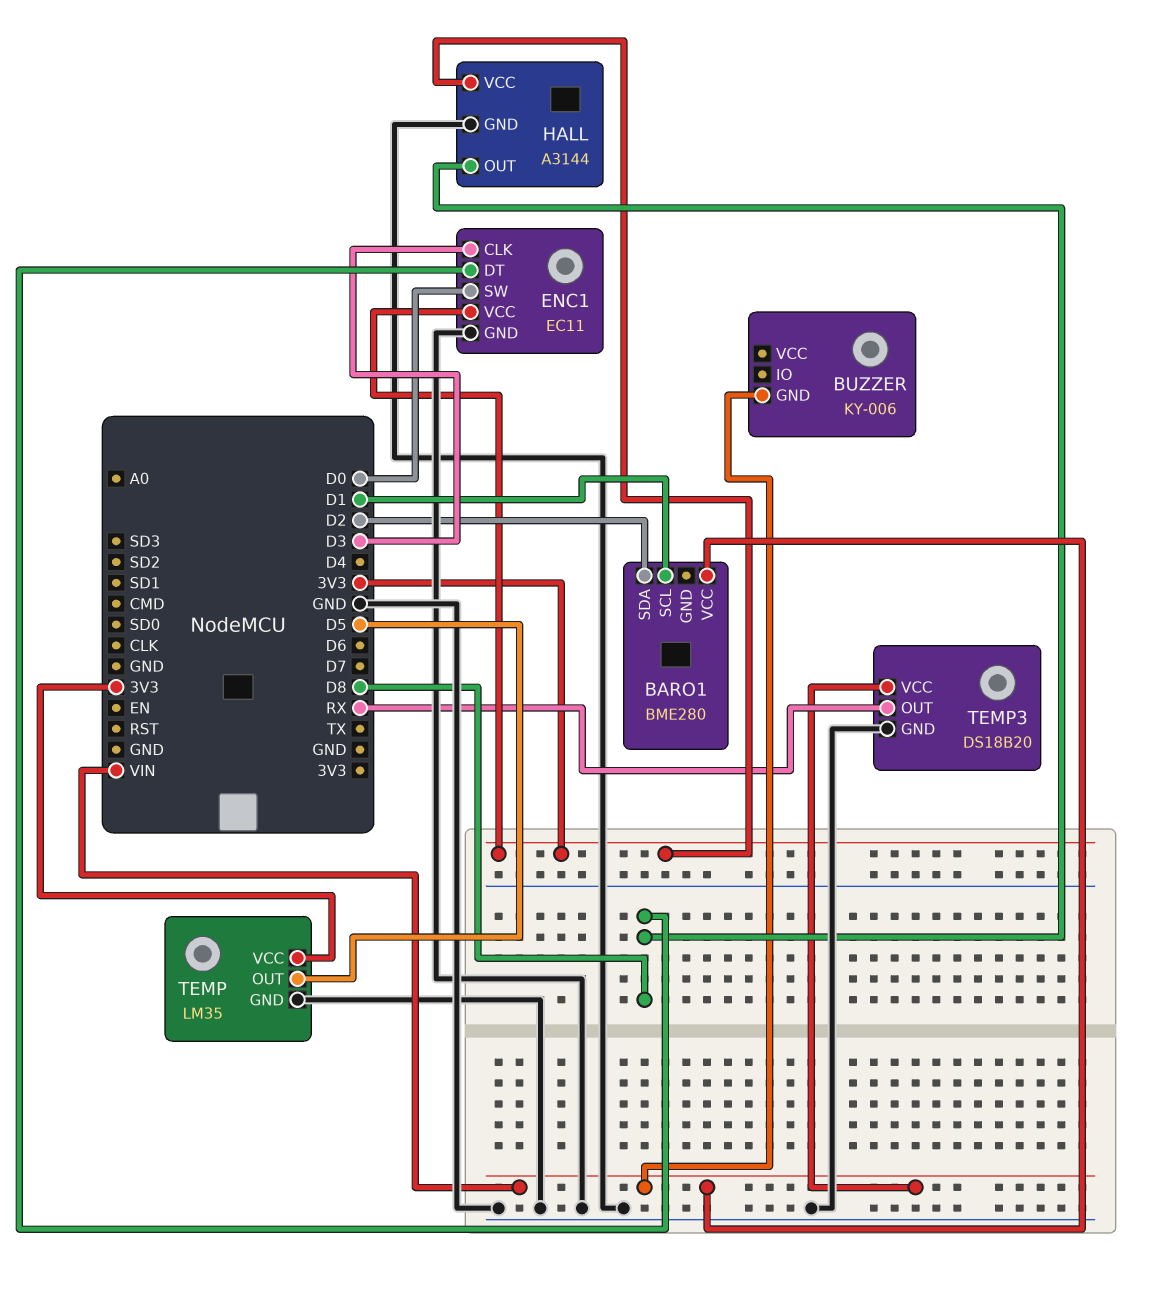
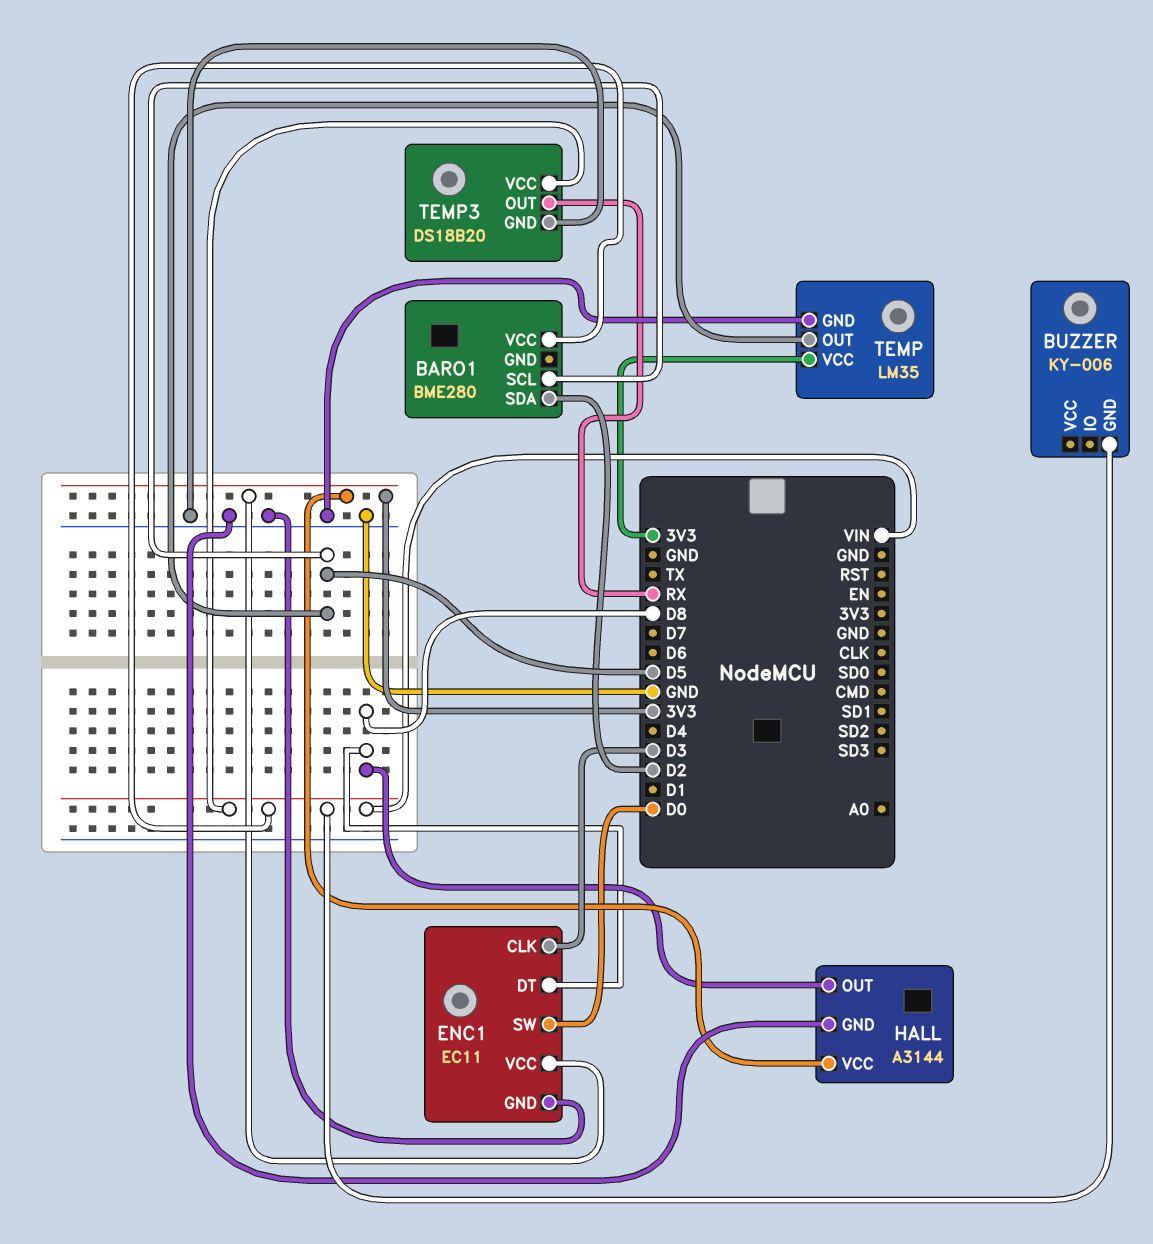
BARO1 pin SCL: D1 -> D5

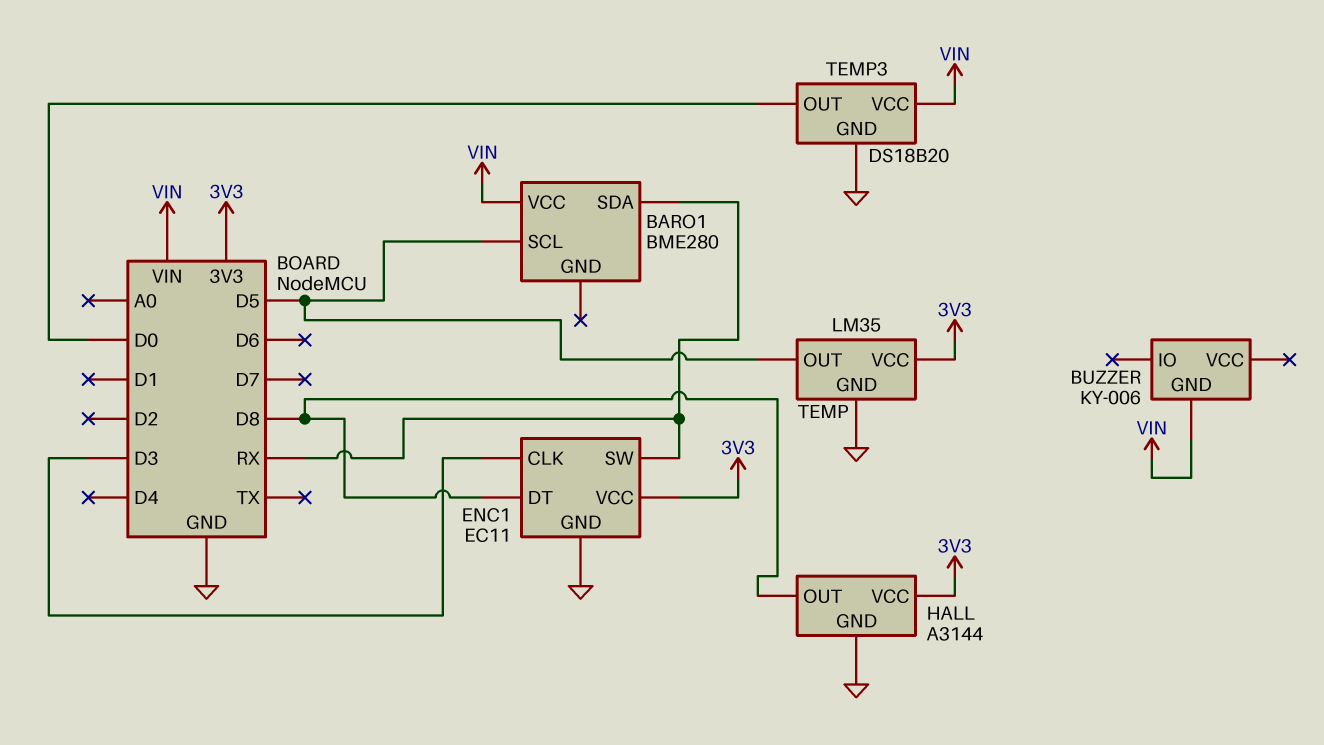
BARO1 pin SDA: D2 -> RX
ENC1 pin SW: D0 -> RX
TEMP3 pin OUT: RX -> D0

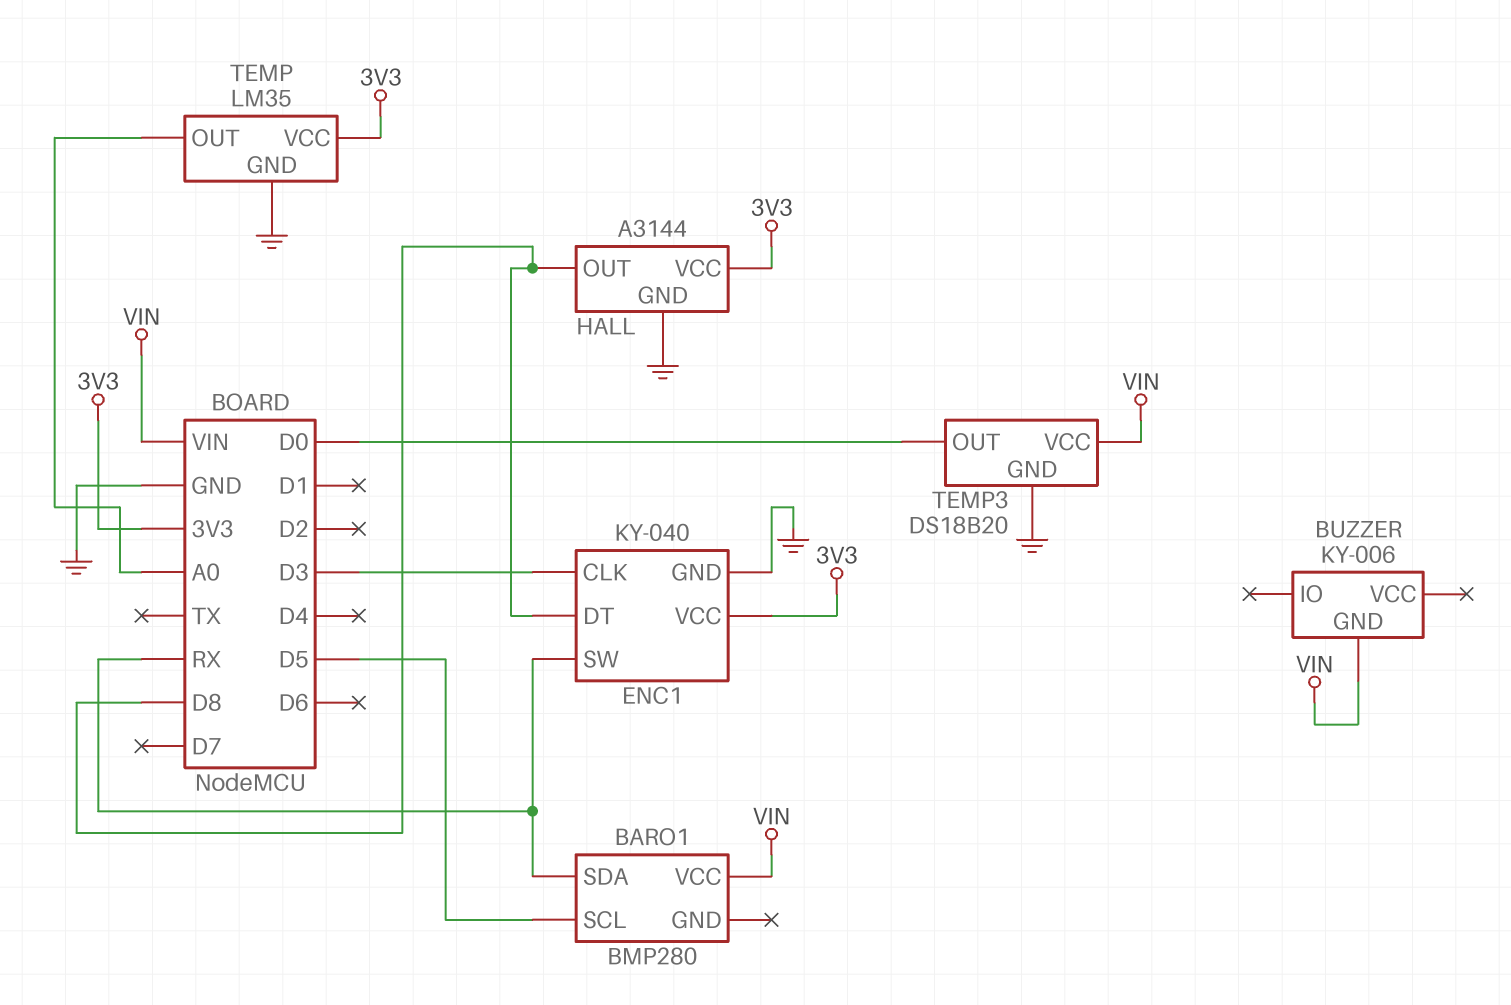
BARO1: BME280 -> BMP280
ENC1: EC11 -> KY-040
TEMP pin OUT: D5 -> A0

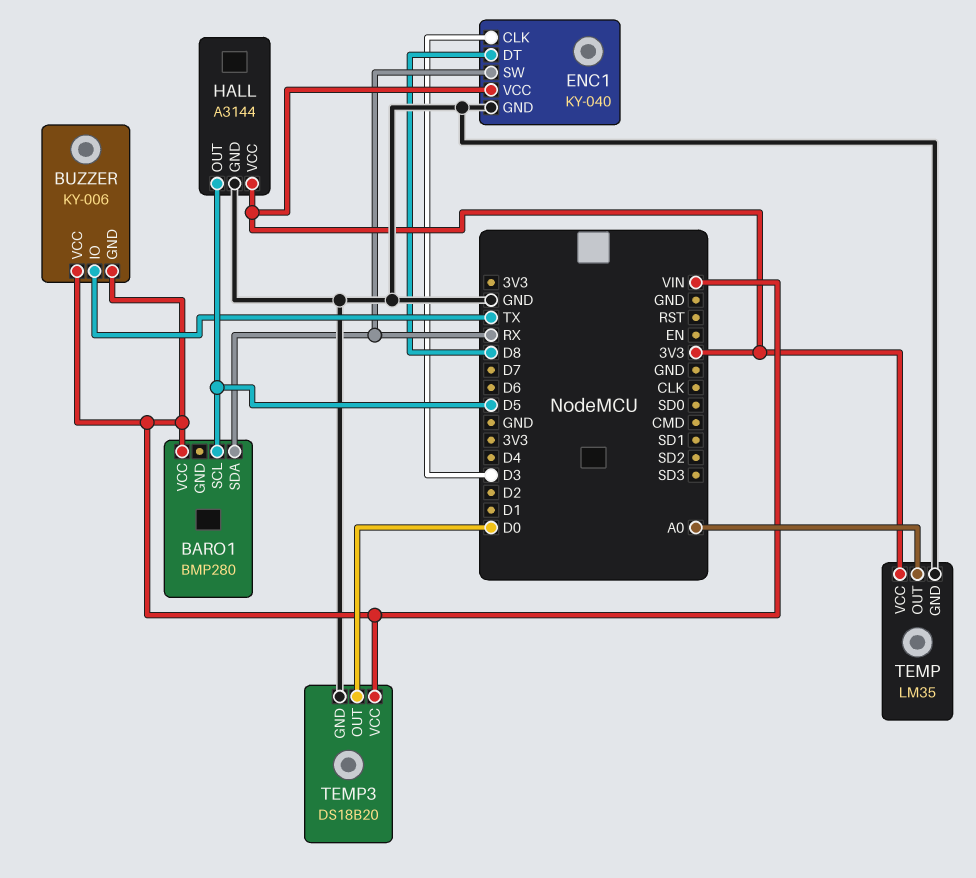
BUZZER pin IO: none -> TX
BUZZER pin VCC: none -> VIN
HALL pin OUT: D8 -> D5

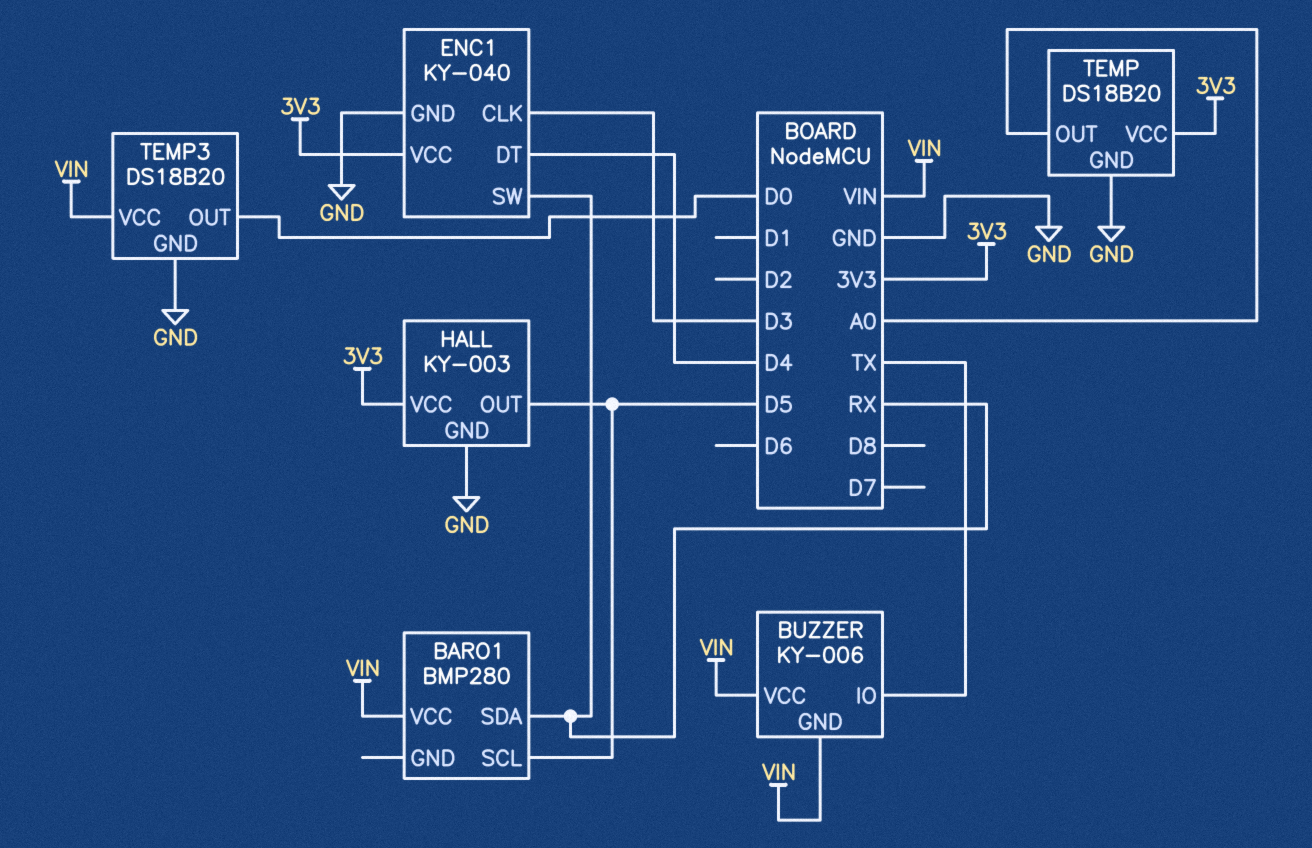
ENC1 pin DT: D8 -> D4
HALL: A3144 -> KY-003
TEMP: LM35 -> DS18B20

